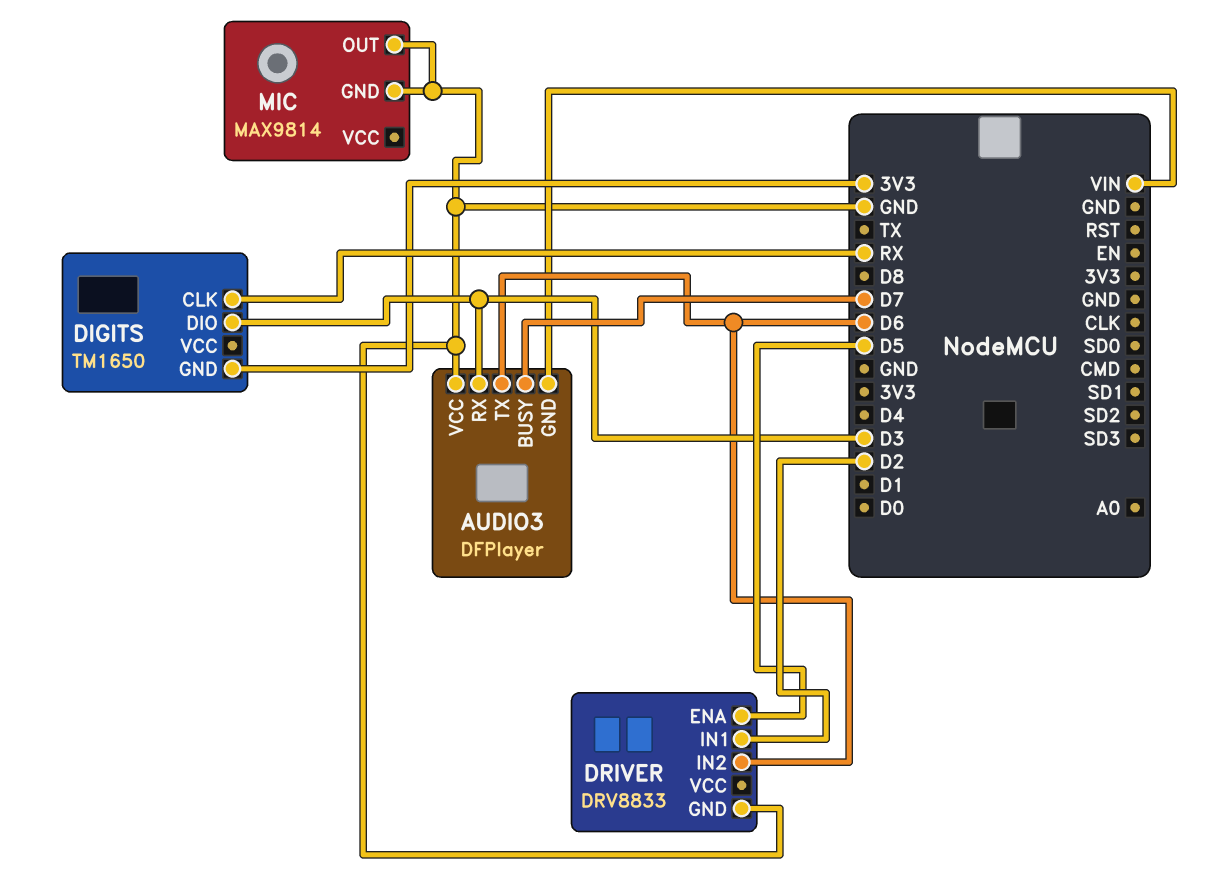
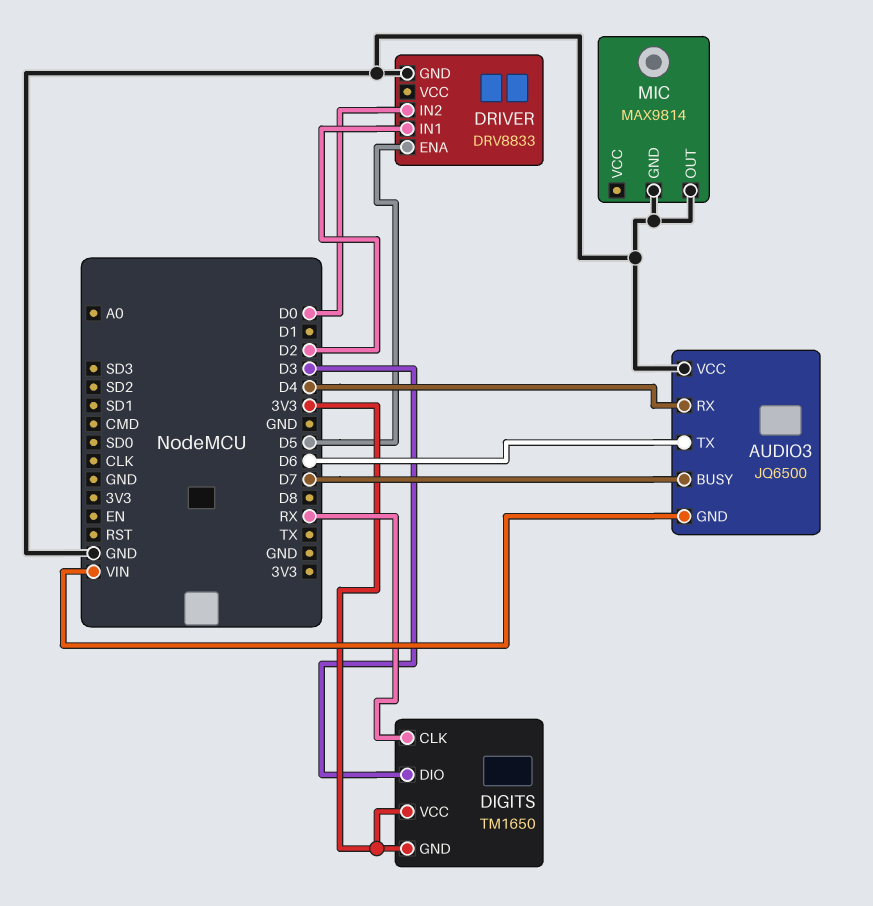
AUDIO3: DFPlayer -> JQ6500
AUDIO3 pin RX: D3 -> D4
DIGITS pin VCC: none -> 3V3
DRIVER pin IN2: D6 -> D0

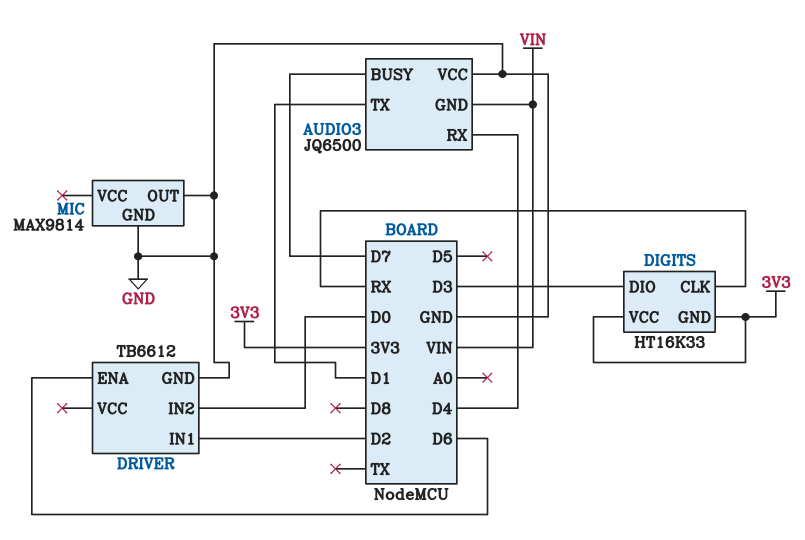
AUDIO3 pin TX: D6 -> D1
DIGITS: TM1650 -> HT16K33
DRIVER: DRV8833 -> TB6612
DRIVER pin ENA: D5 -> D6

